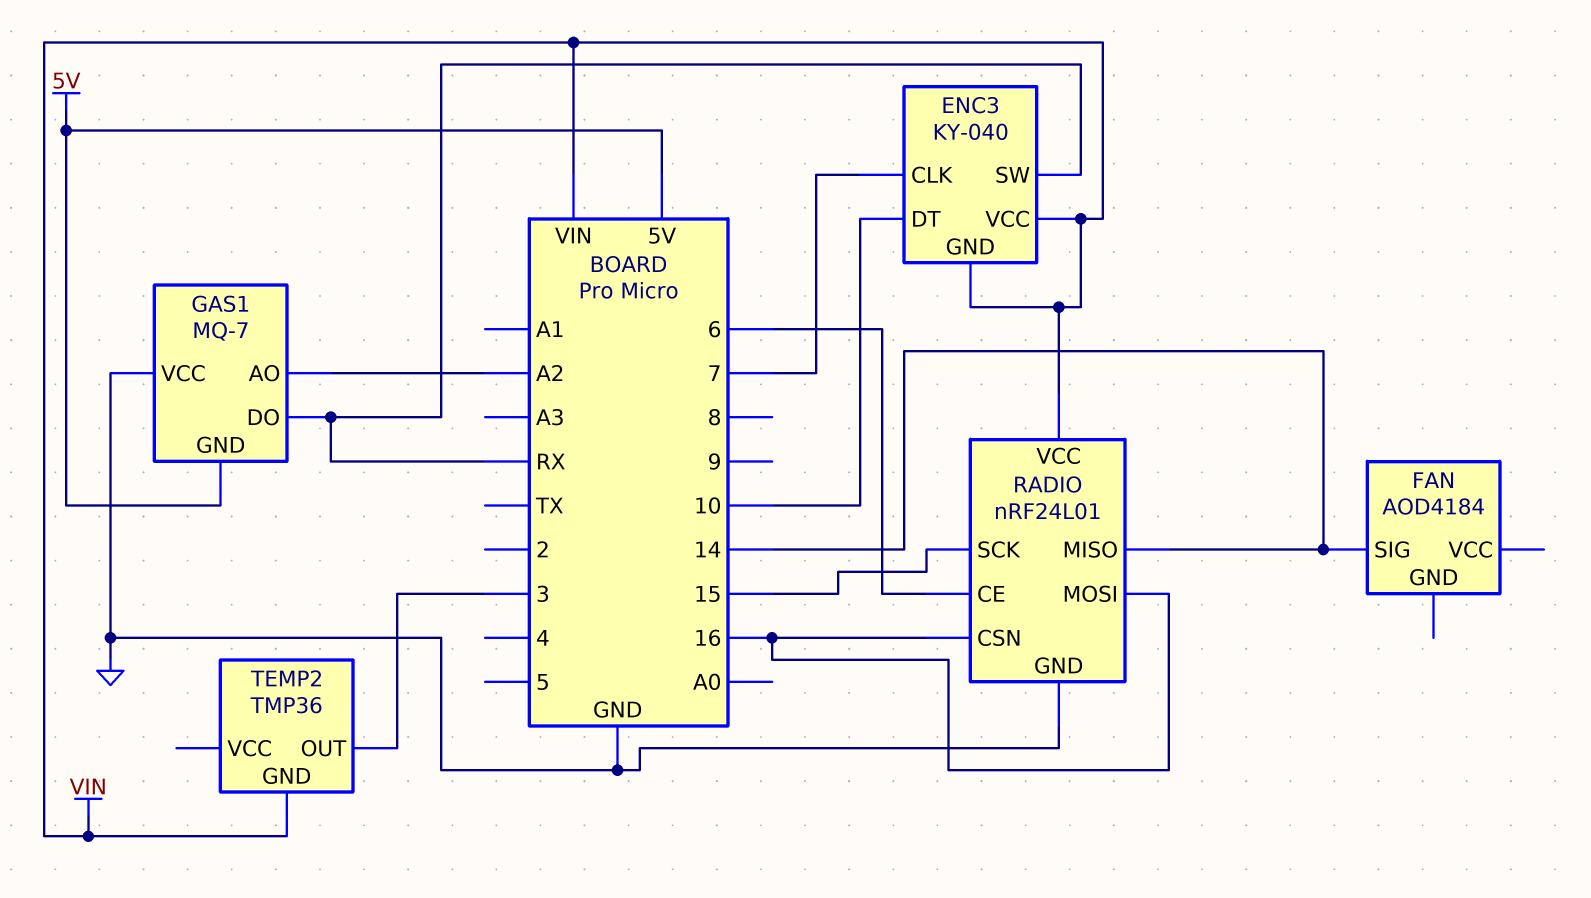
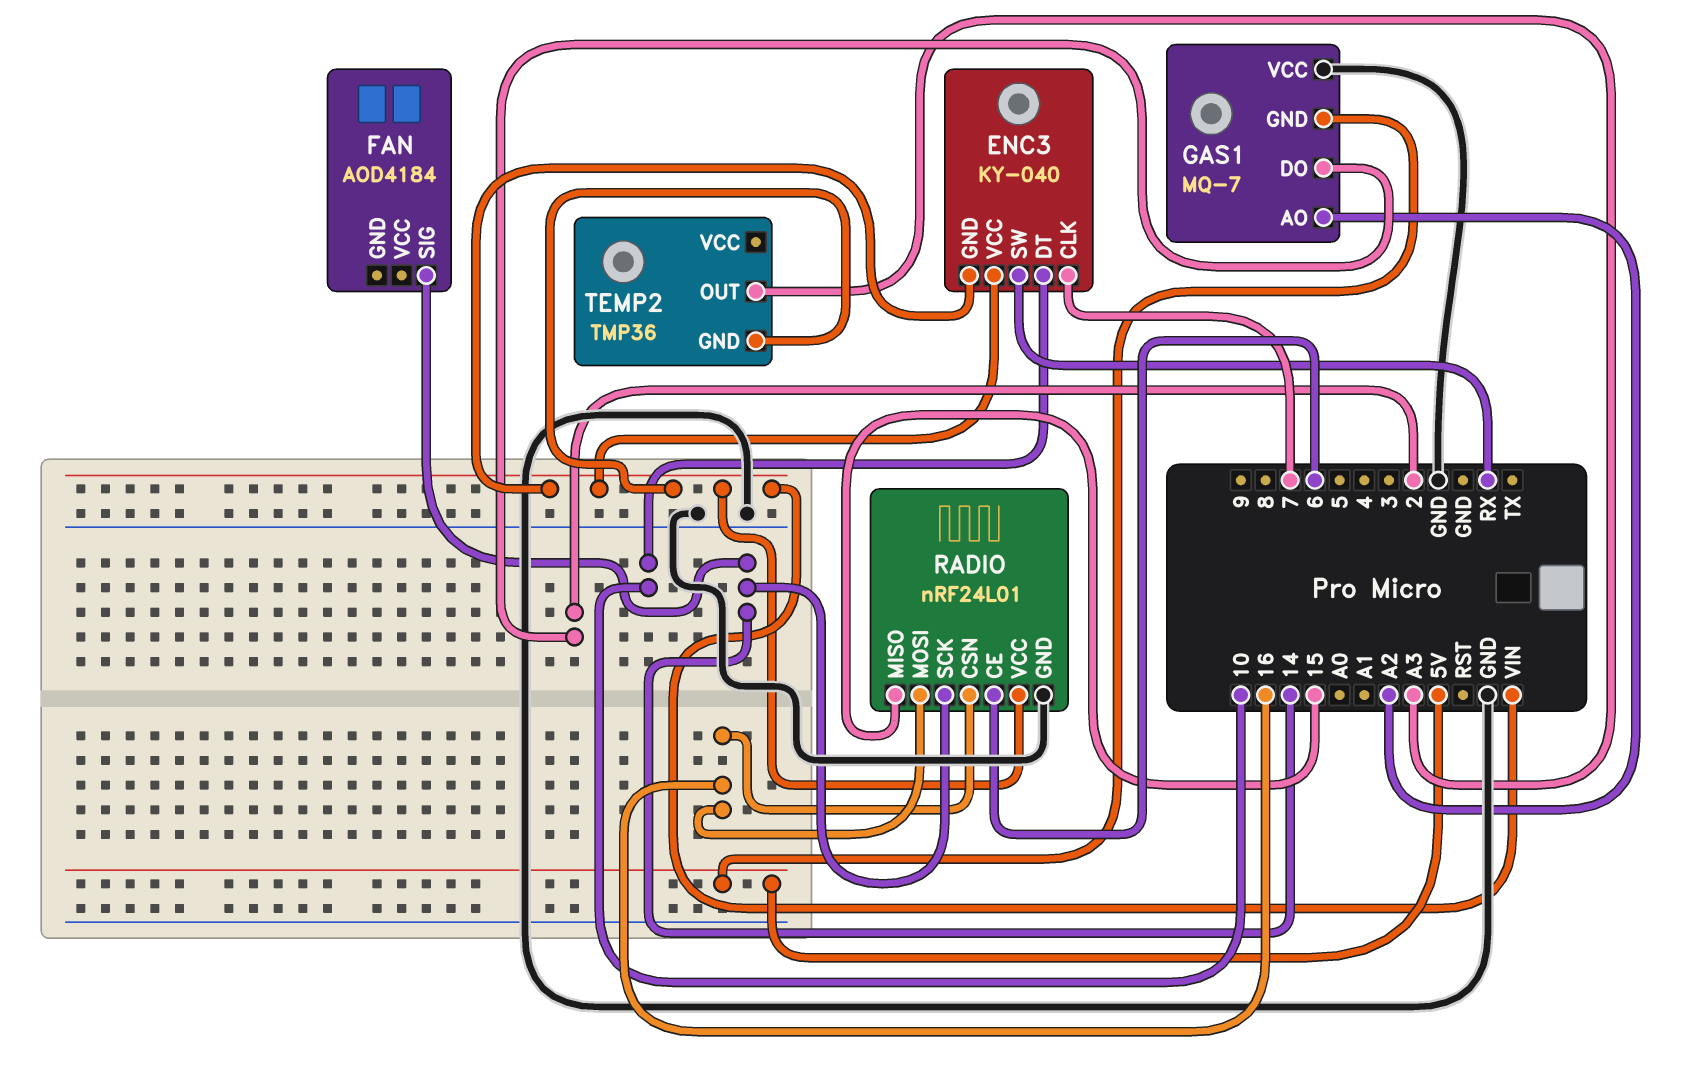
GAS1 pin DO: RX -> 2
RADIO pin MISO: 14 -> 15
RADIO pin SCK: 15 -> 14
TEMP2 pin OUT: 3 -> A3

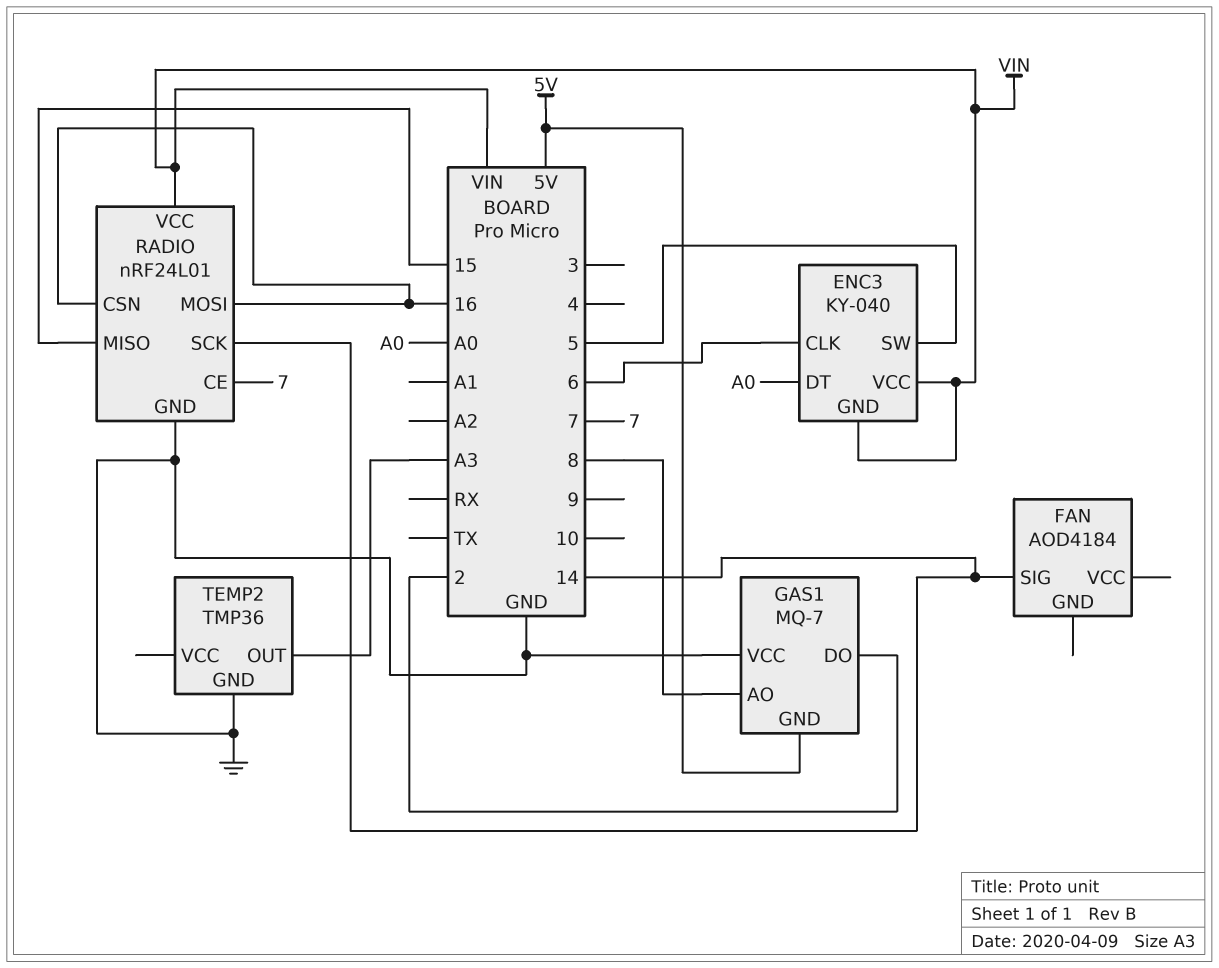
ENC3 pin CLK: 7 -> 6
ENC3 pin DT: 10 -> A0
ENC3 pin SW: RX -> 5
GAS1 pin AO: A2 -> 8
RADIO pin CE: 6 -> 7
TEMP2 pin GND: VIN -> GND

